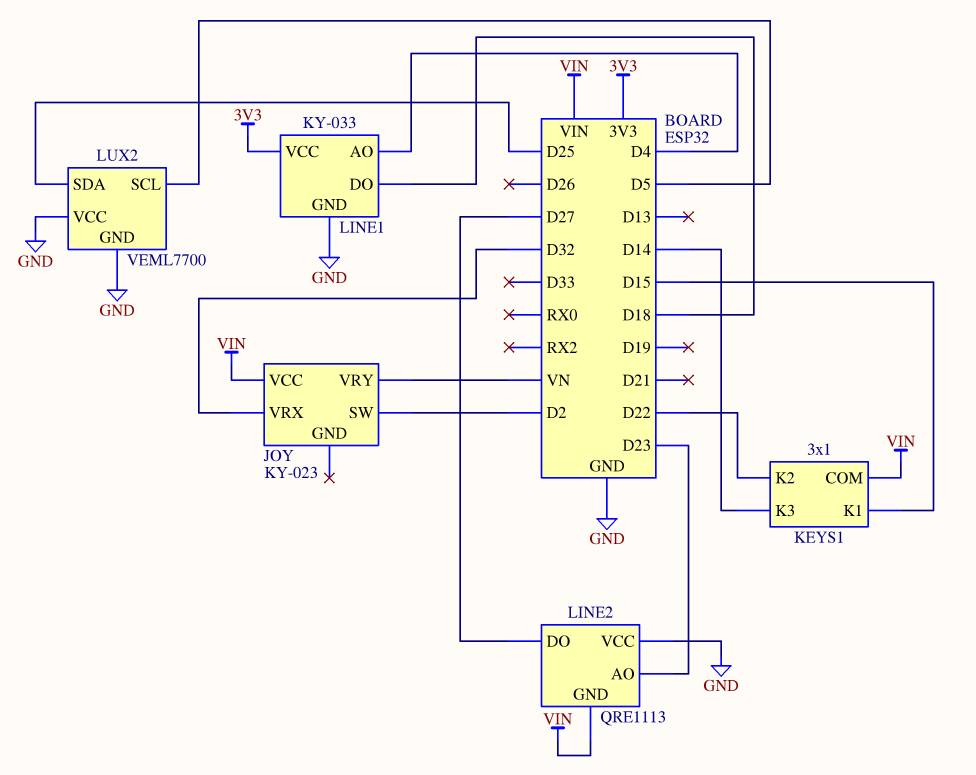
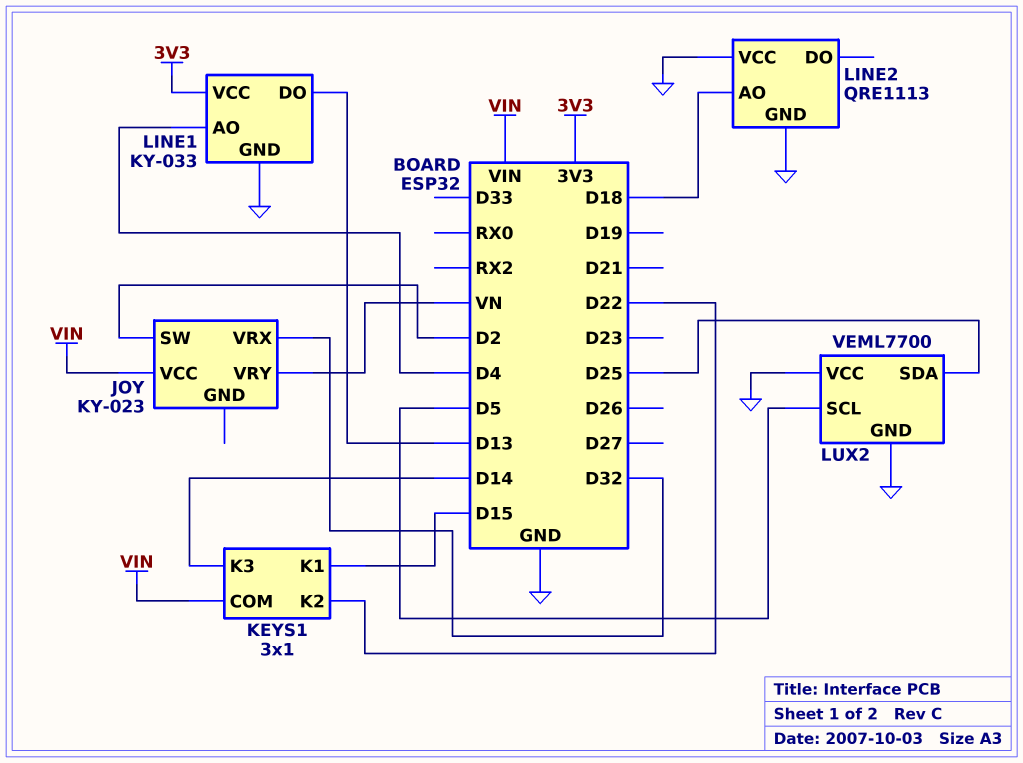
LINE1 pin DO: D18 -> D13
LINE2 pin AO: D23 -> D18
LINE2 pin DO: D27 -> none
LINE2 pin GND: VIN -> GND

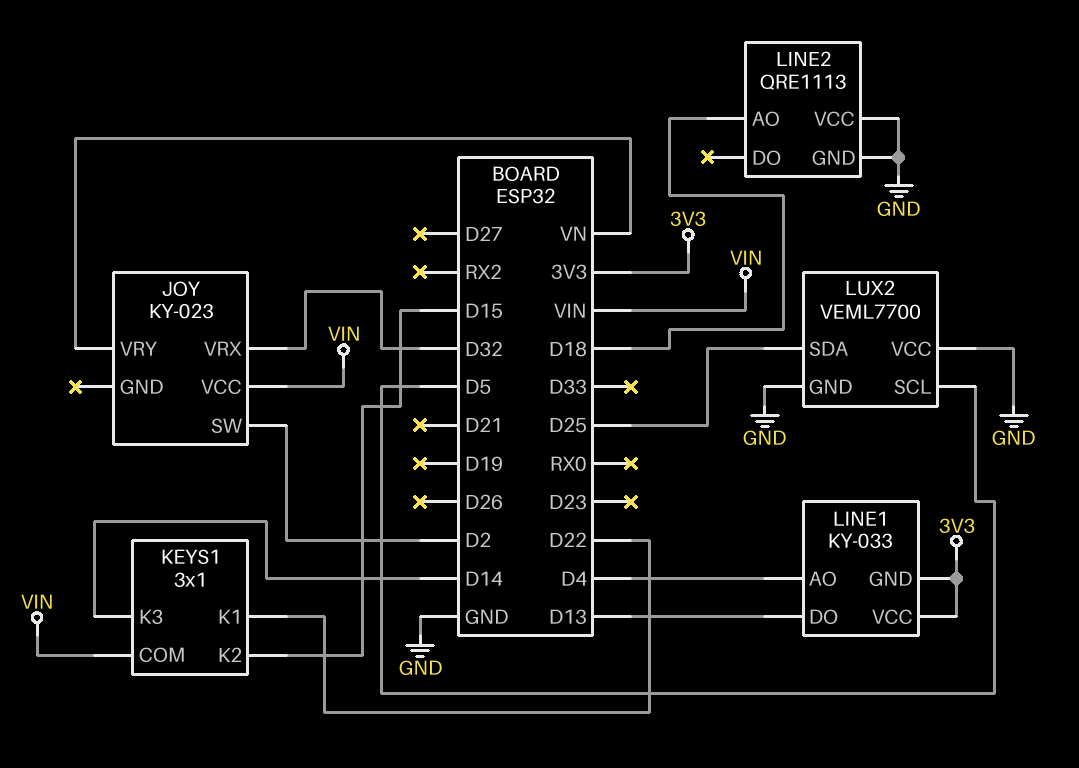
KEYS1 pin K1: D15 -> D22
KEYS1 pin K2: D22 -> D15
LINE1 pin GND: GND -> 3V3

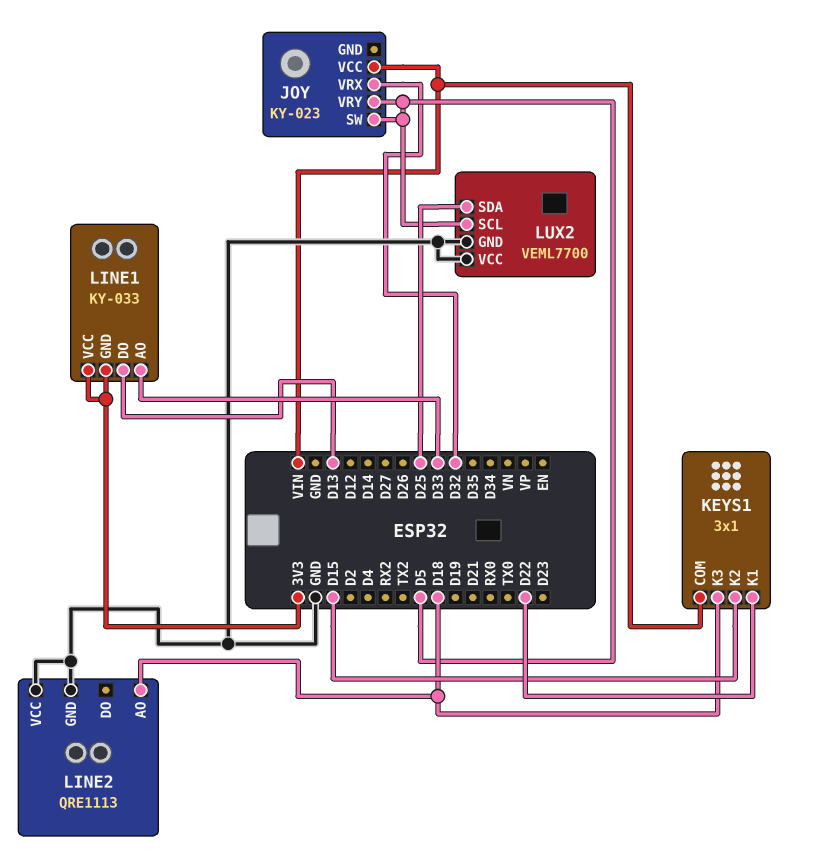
JOY pin SW: D2 -> D5
JOY pin VRY: VN -> D5
KEYS1 pin K3: D14 -> D18
LINE1 pin AO: D4 -> D33

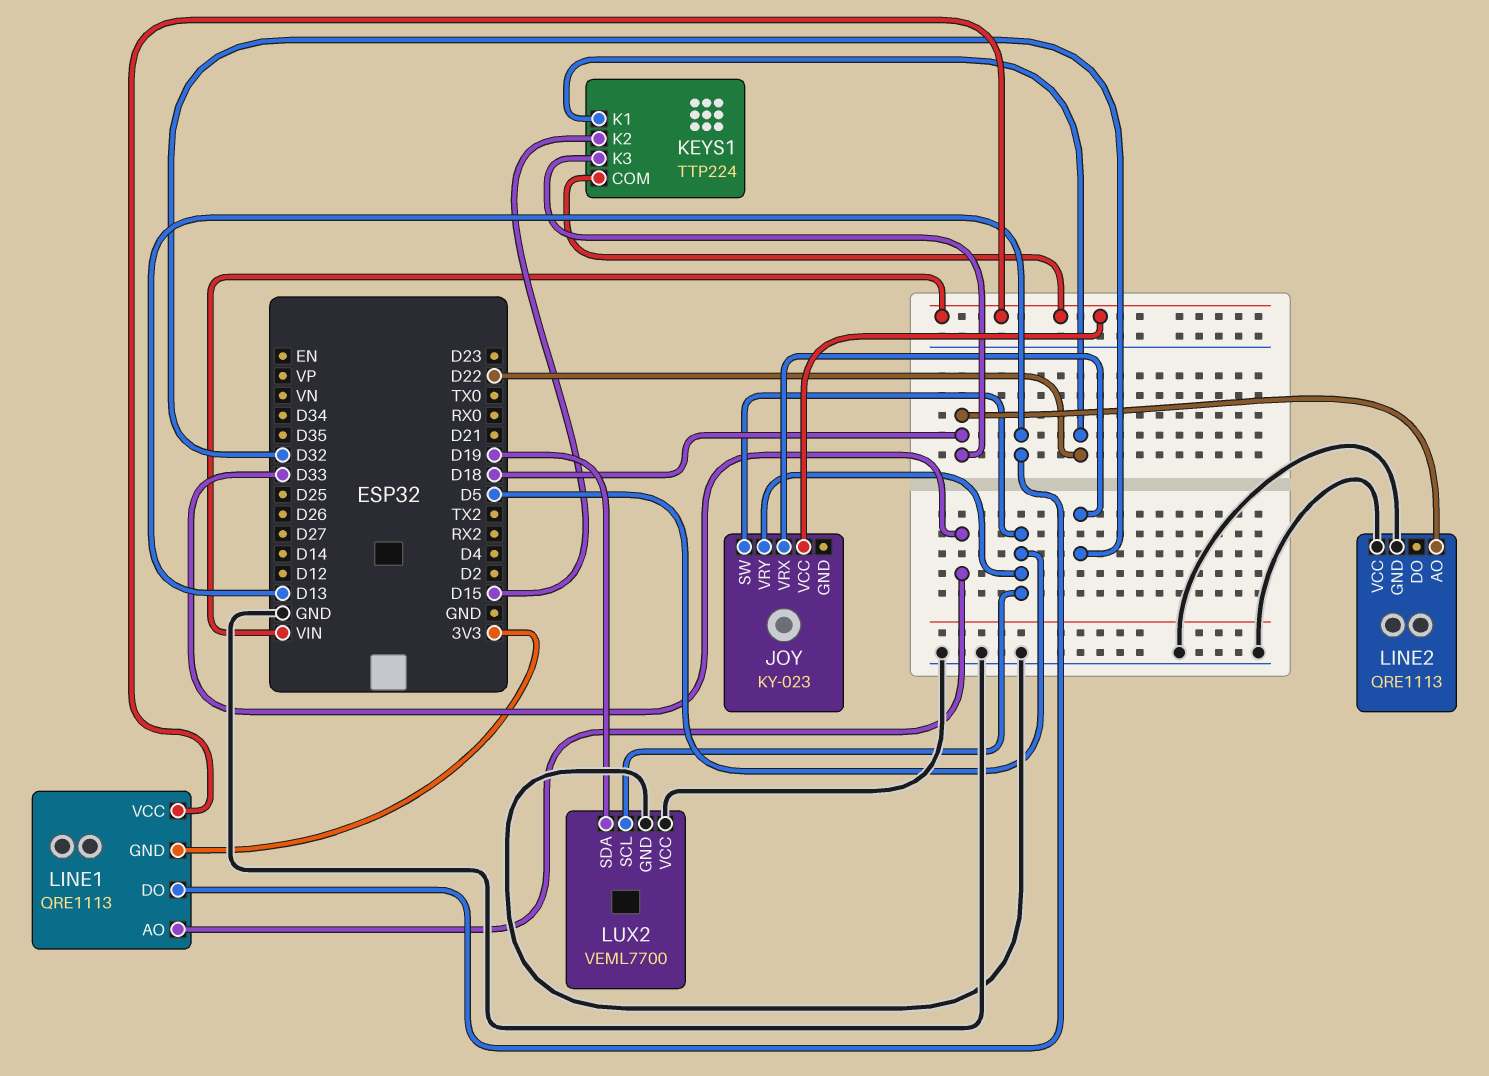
KEYS1: 3x1 -> TTP224
LINE1: KY-033 -> QRE1113
LINE1 pin VCC: 3V3 -> VIN
LUX2 pin SDA: D25 -> D19

